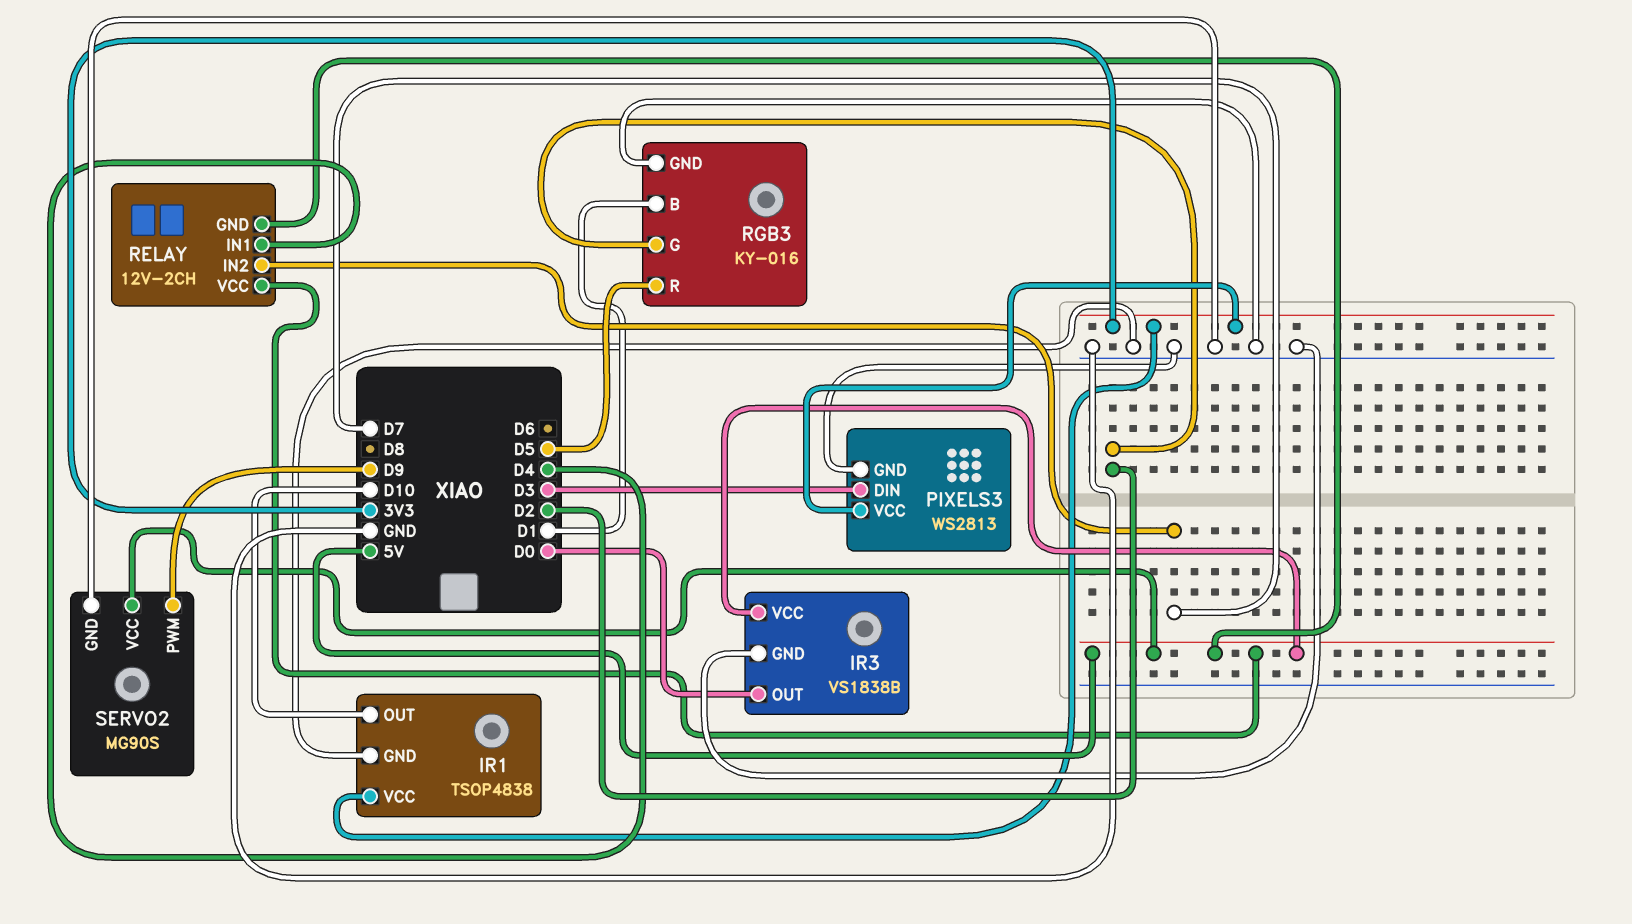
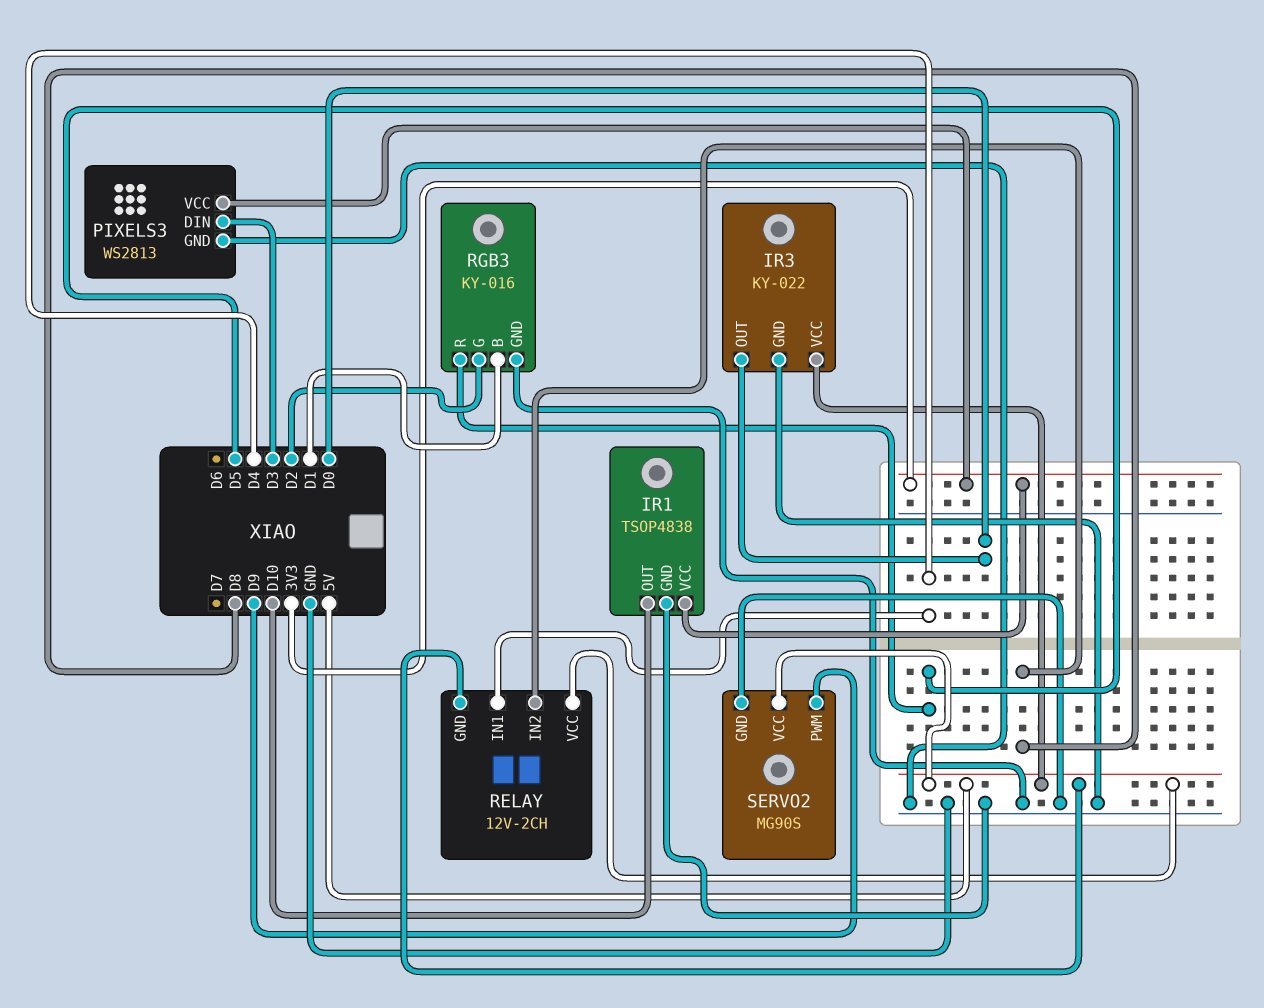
IR3: VS1838B -> KY-022
RELAY pin IN2: D7 -> D8

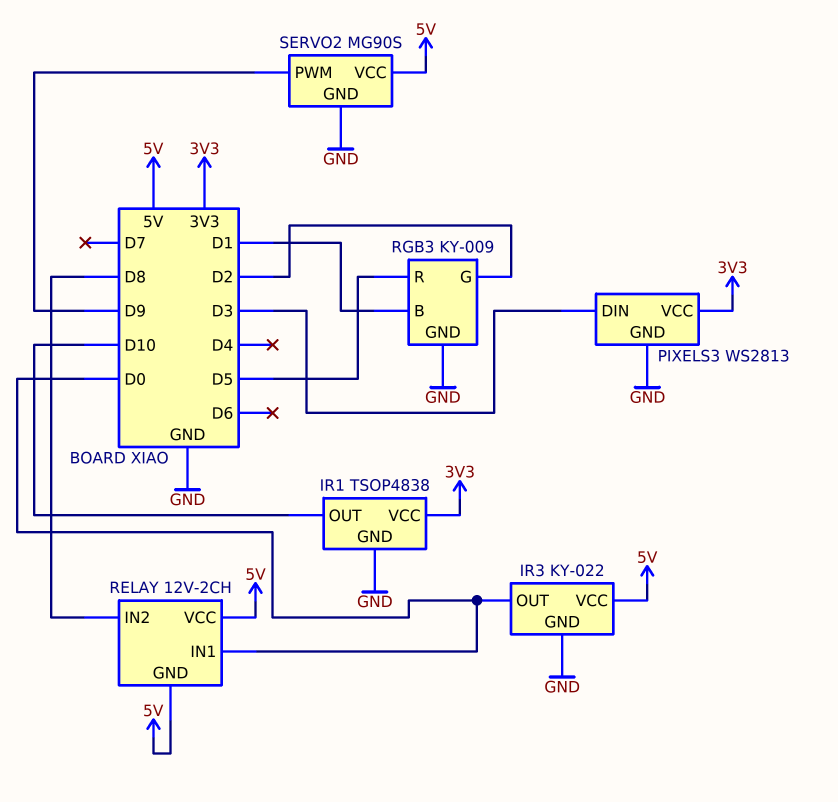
RELAY pin IN1: D4 -> D0
RGB3: KY-016 -> KY-009

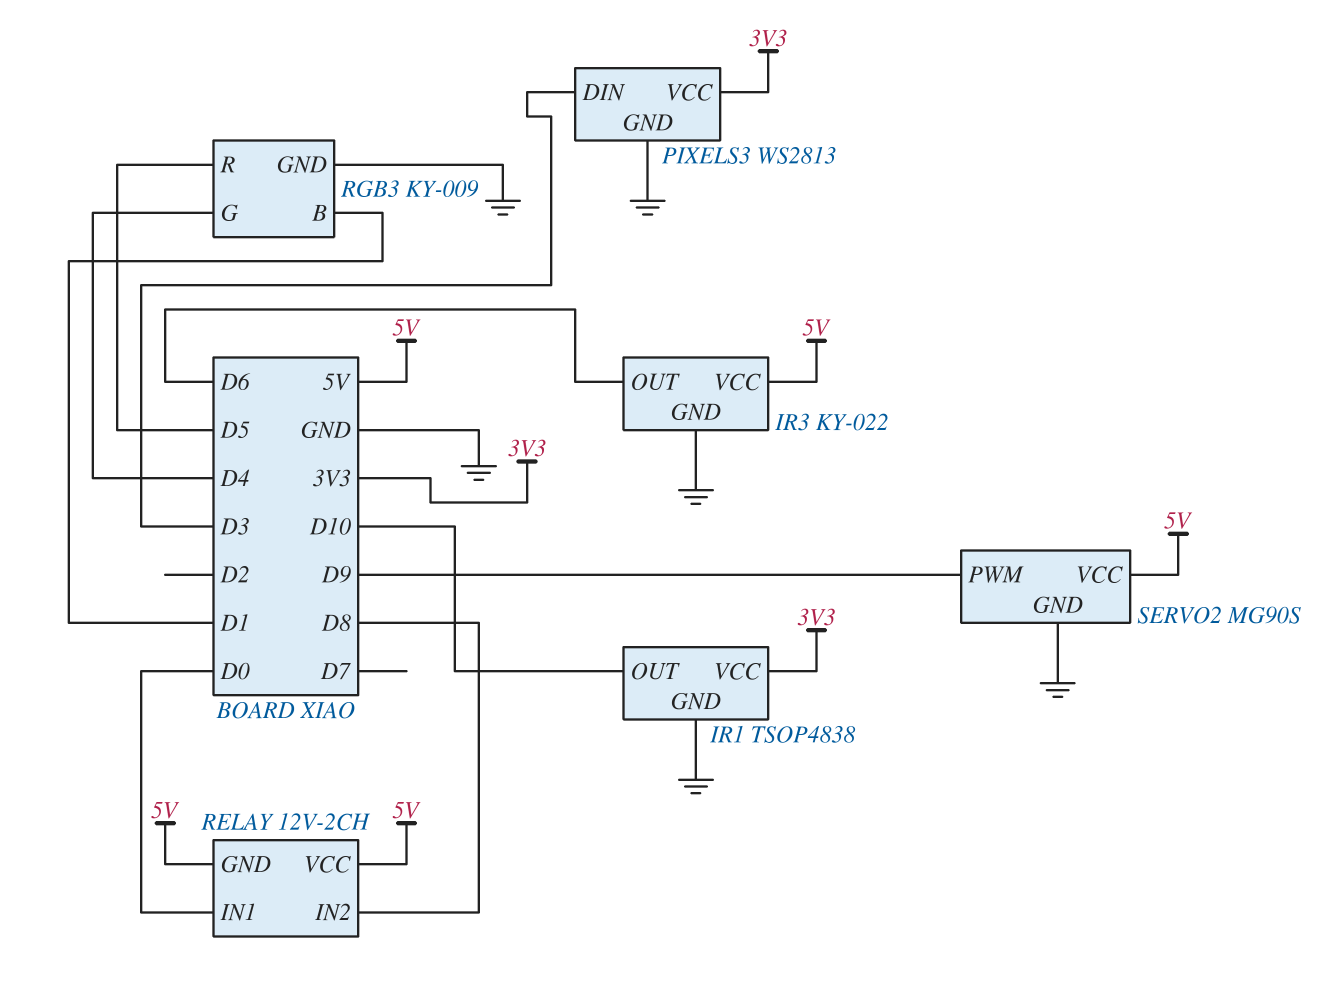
IR3 pin OUT: D0 -> D6
RGB3 pin G: D2 -> D4

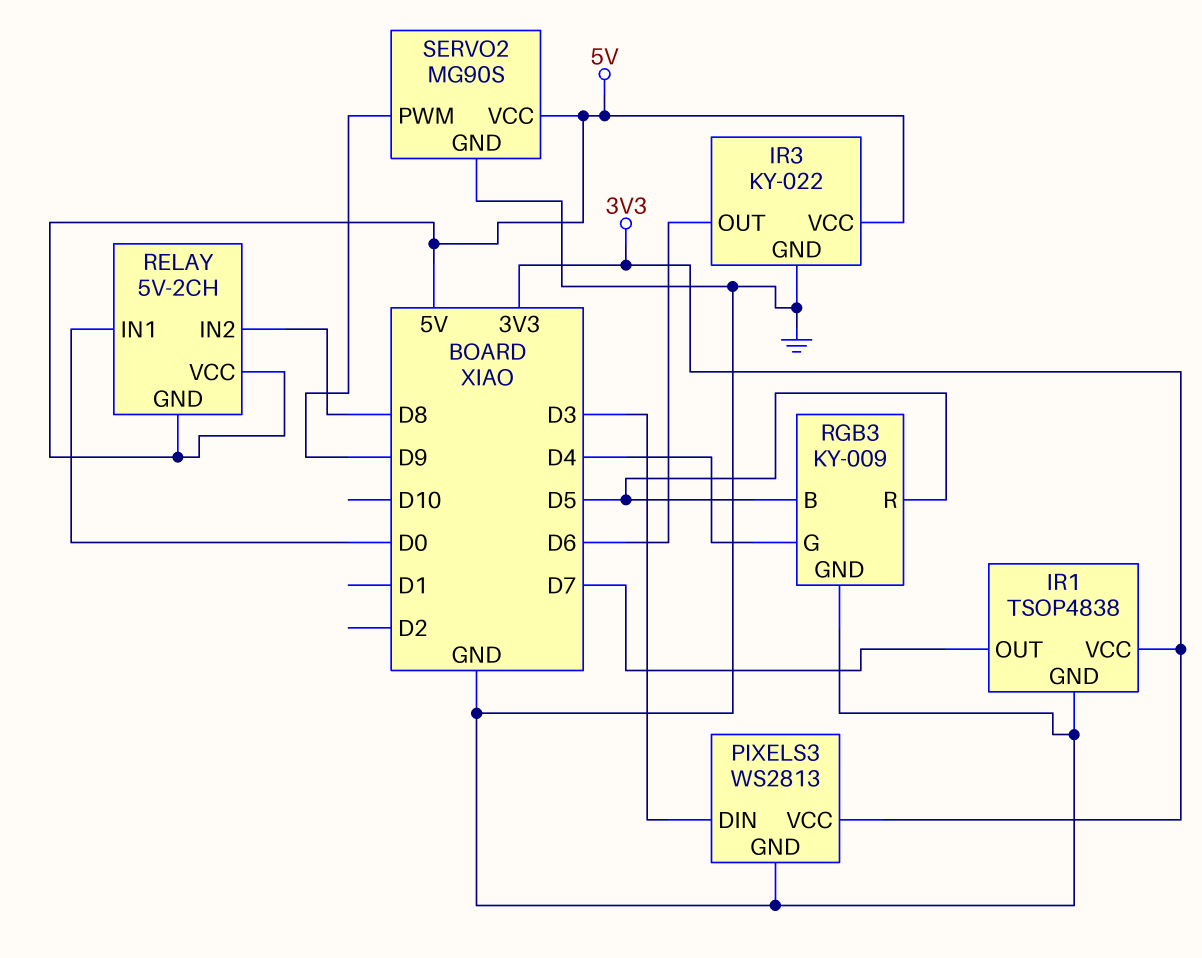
IR1 pin OUT: D10 -> D7
RELAY: 12V-2CH -> 5V-2CH
RGB3 pin B: D1 -> D5

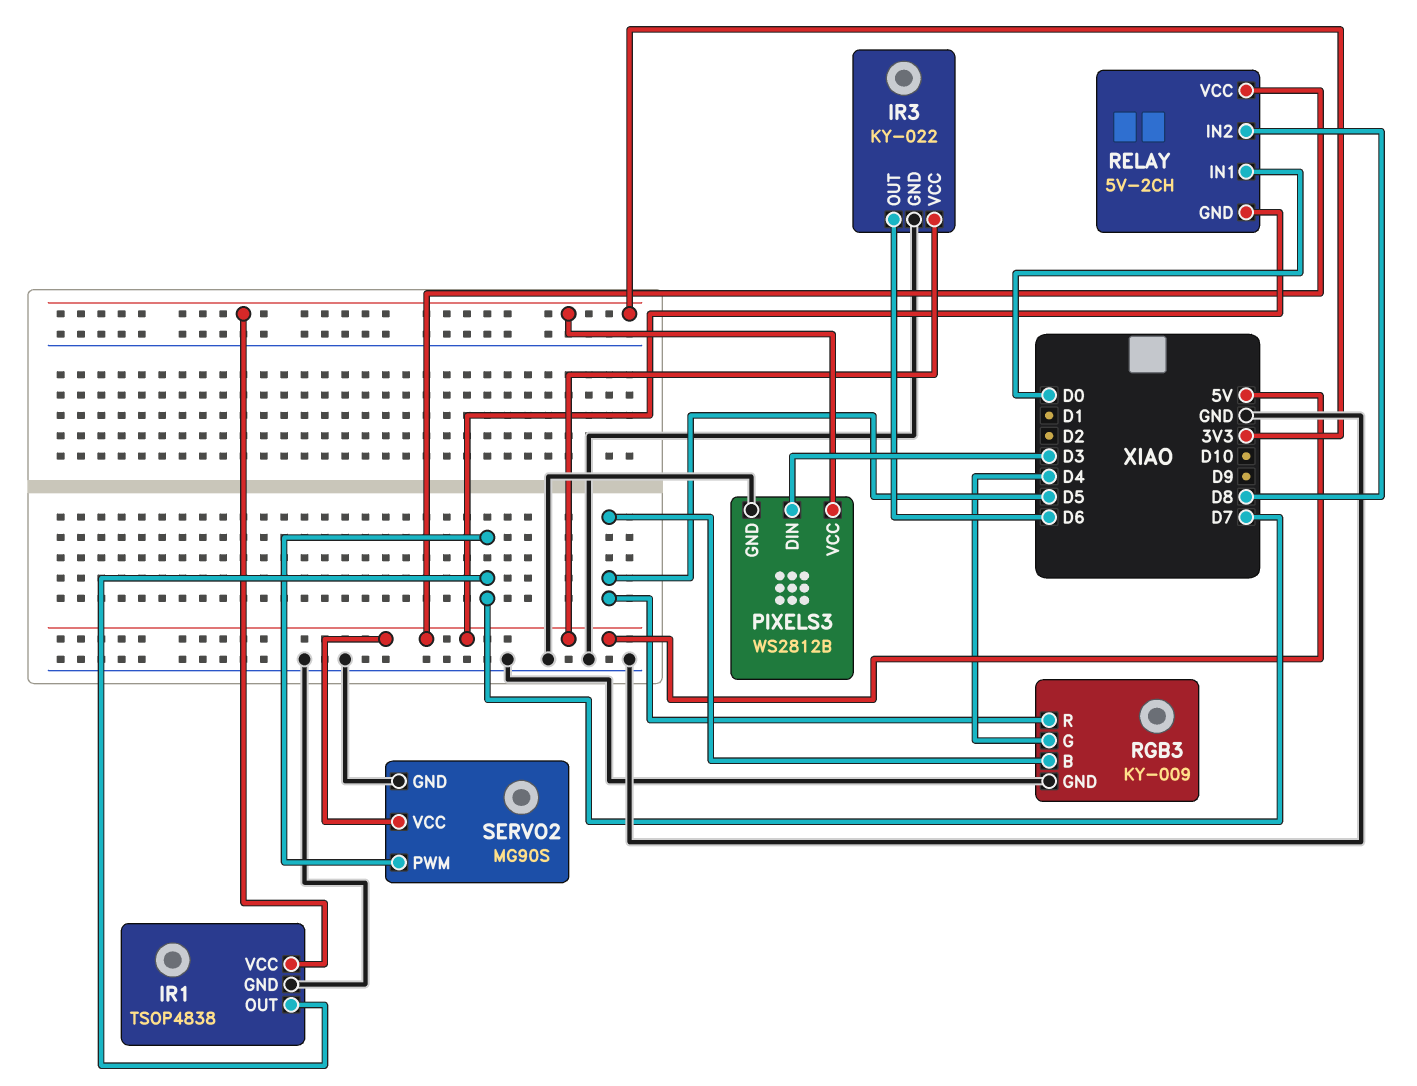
PIXELS3: WS2813 -> WS2812B
SERVO2 pin PWM: D9 -> D7

